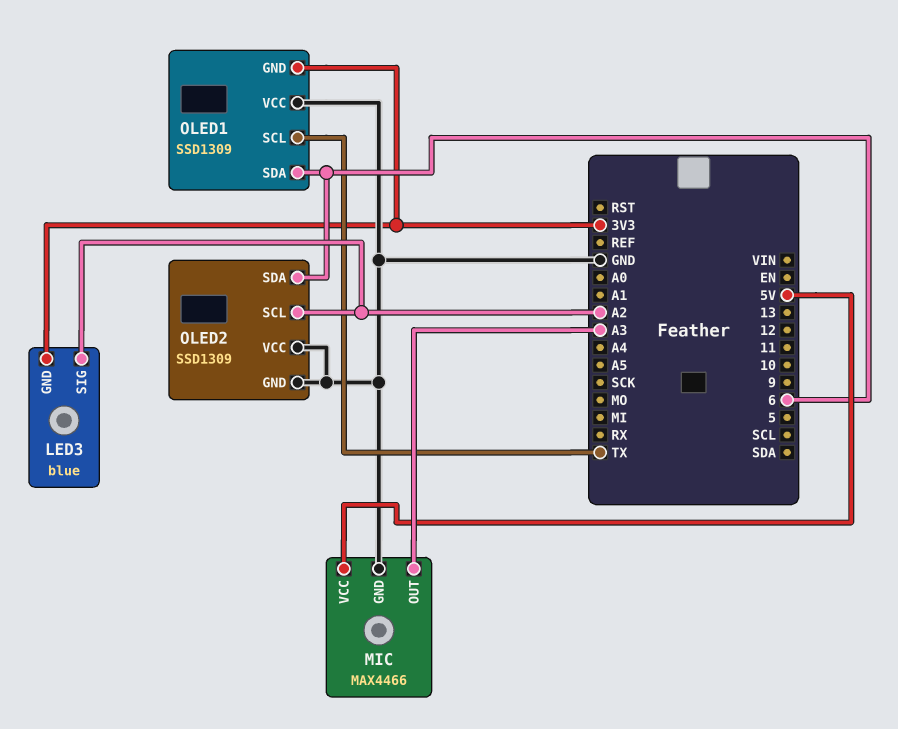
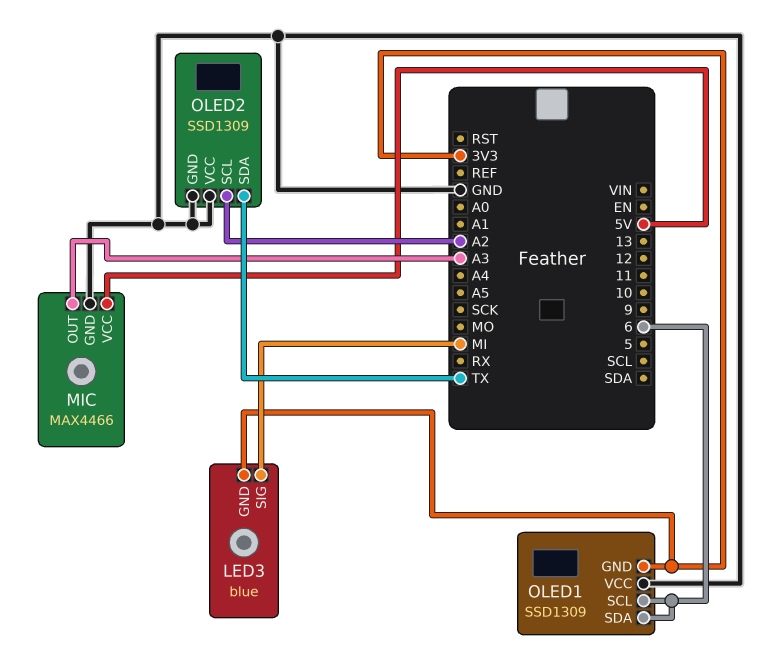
LED3 pin SIG: A2 -> MI
OLED1 pin SCL: TX -> 6
OLED2 pin SDA: 6 -> TX

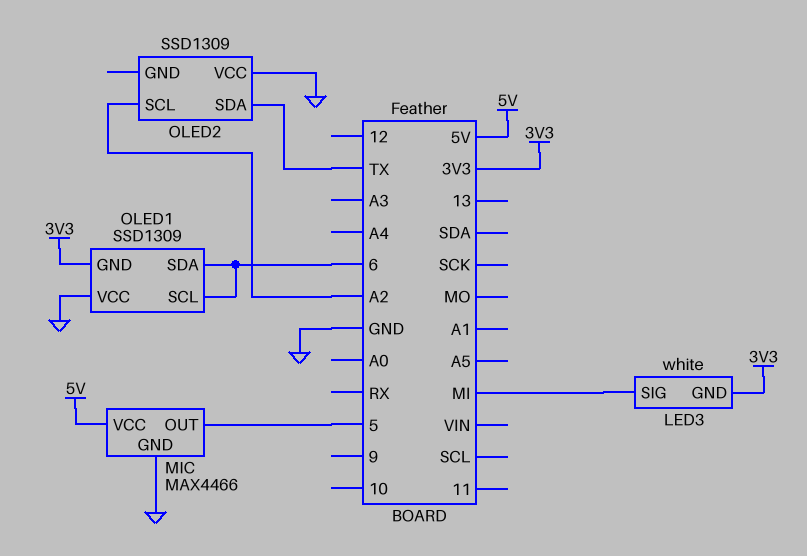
LED3: blue -> white
MIC pin OUT: A3 -> 5
OLED2 pin GND: GND -> none

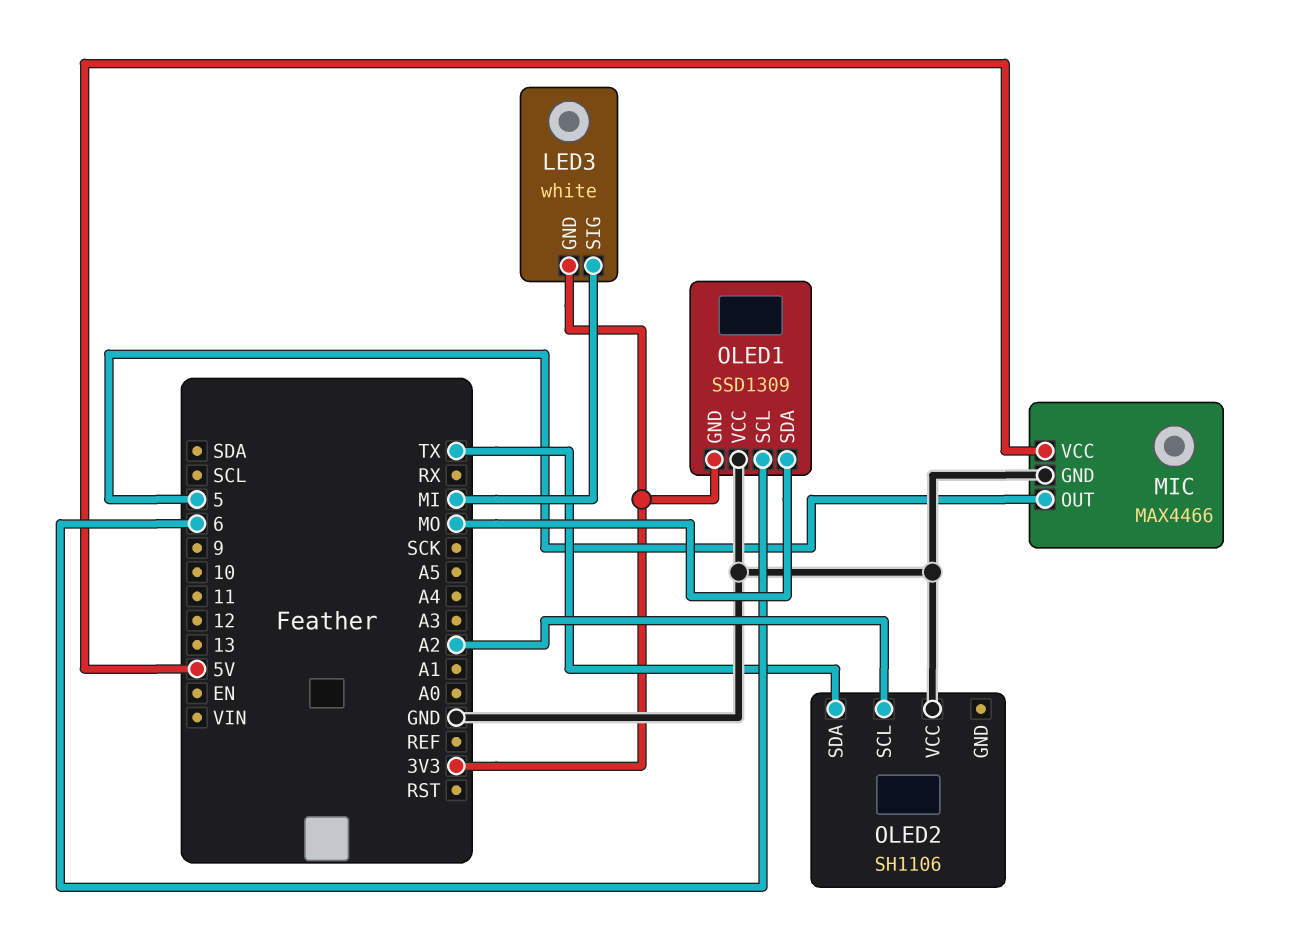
OLED1 pin SDA: 6 -> MO
OLED2: SSD1309 -> SH1106

